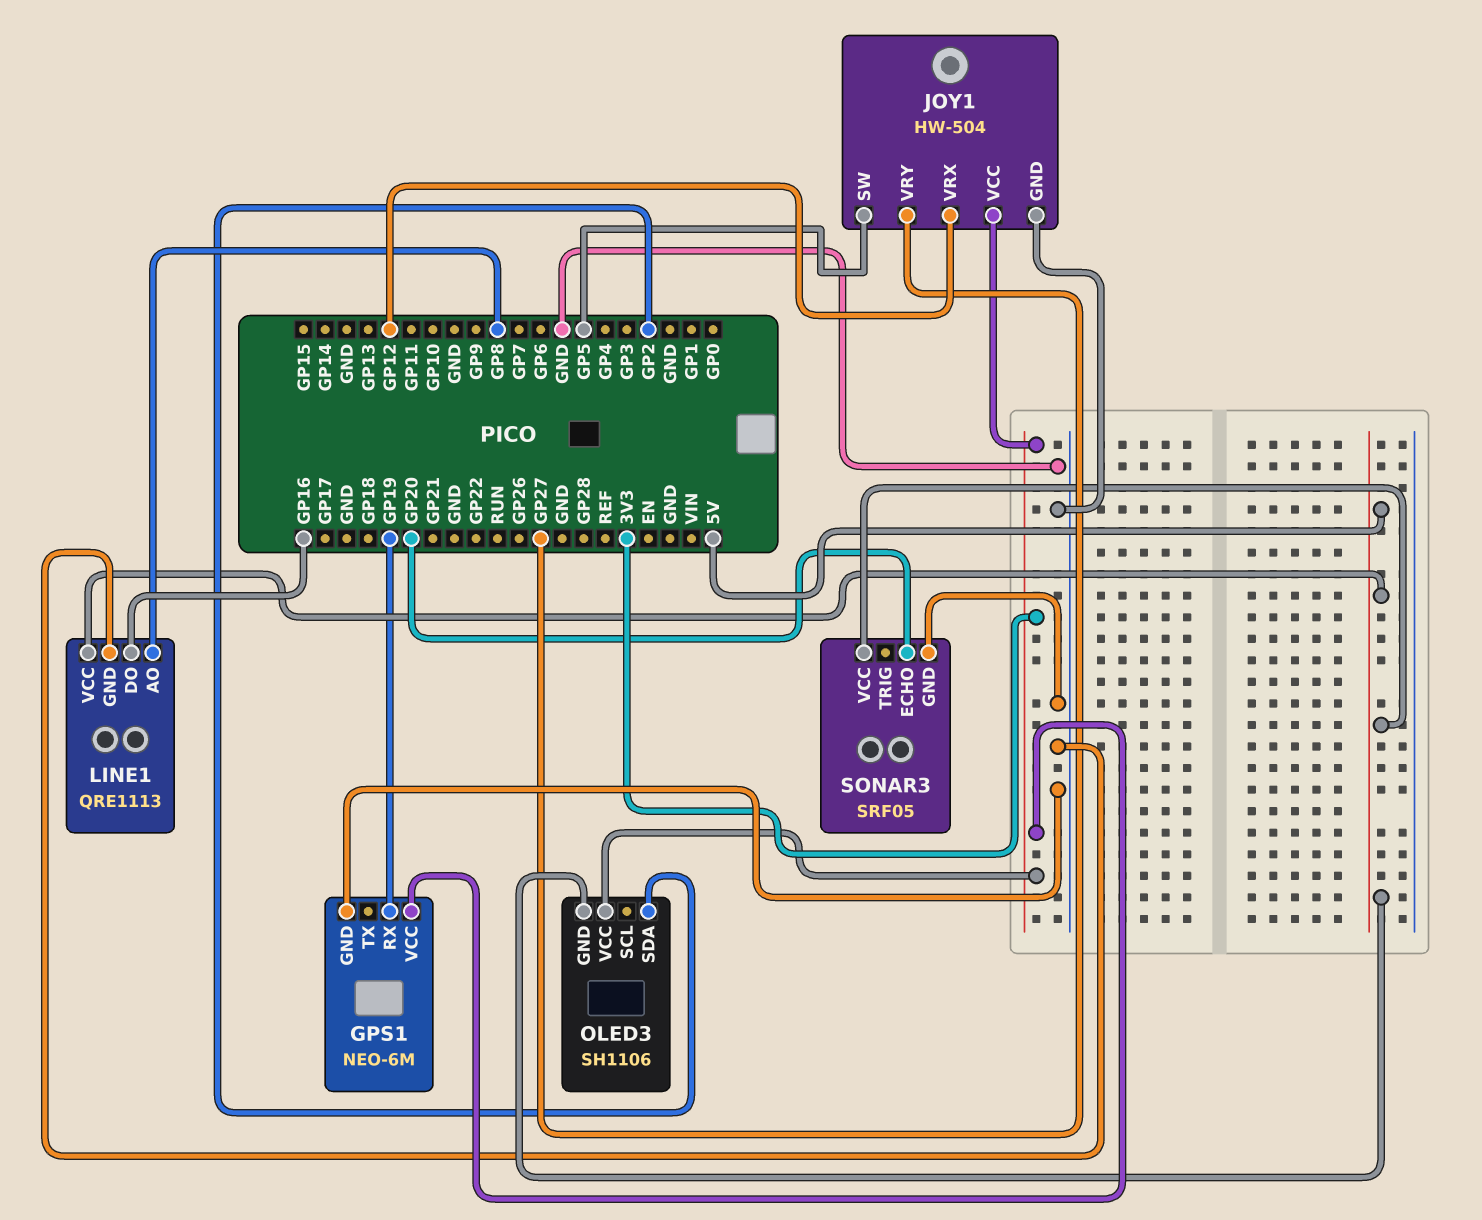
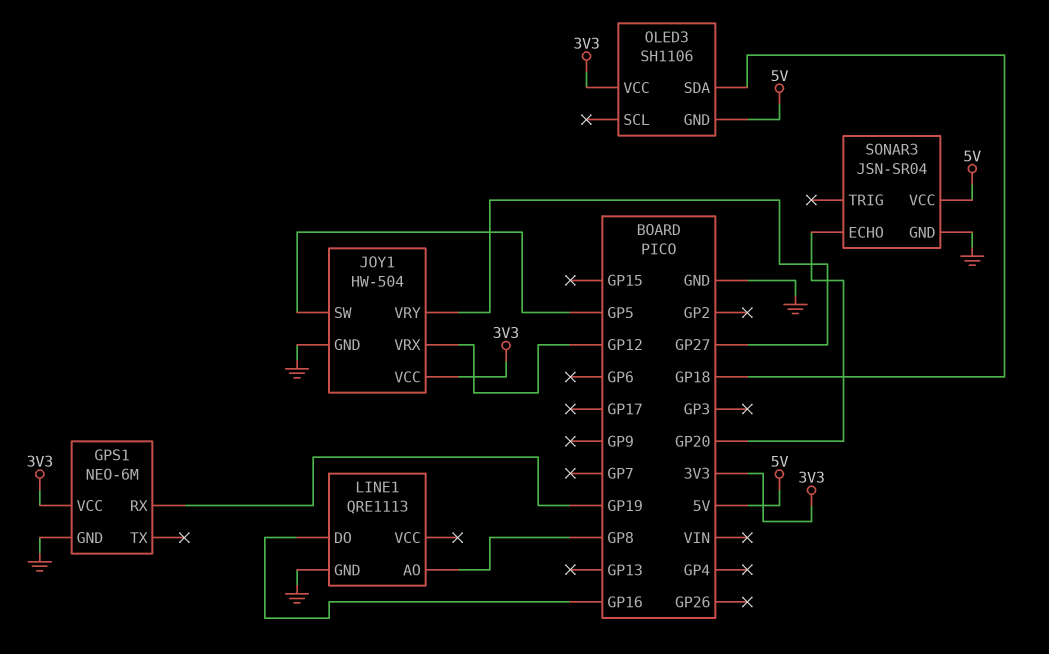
LINE1 pin VCC: 5V -> none
OLED3 pin SDA: GP2 -> GP18
SONAR3: SRF05 -> JSN-SR04

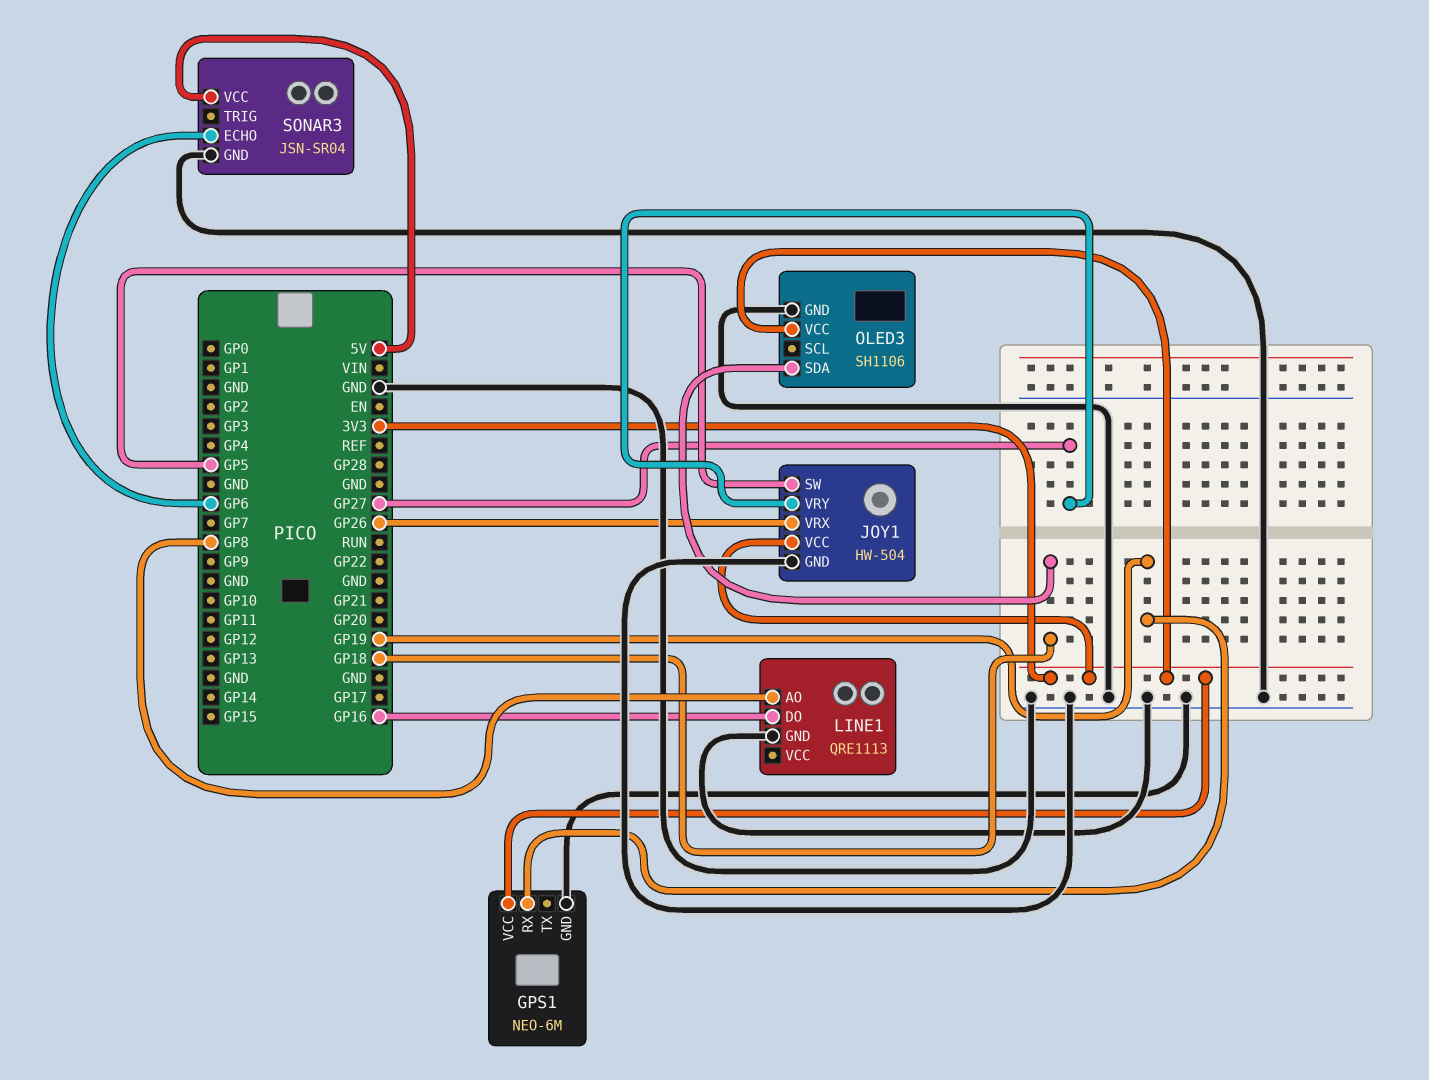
JOY1 pin VRX: GP12 -> GP26
OLED3 pin GND: 5V -> GND
SONAR3 pin ECHO: GP20 -> GP6

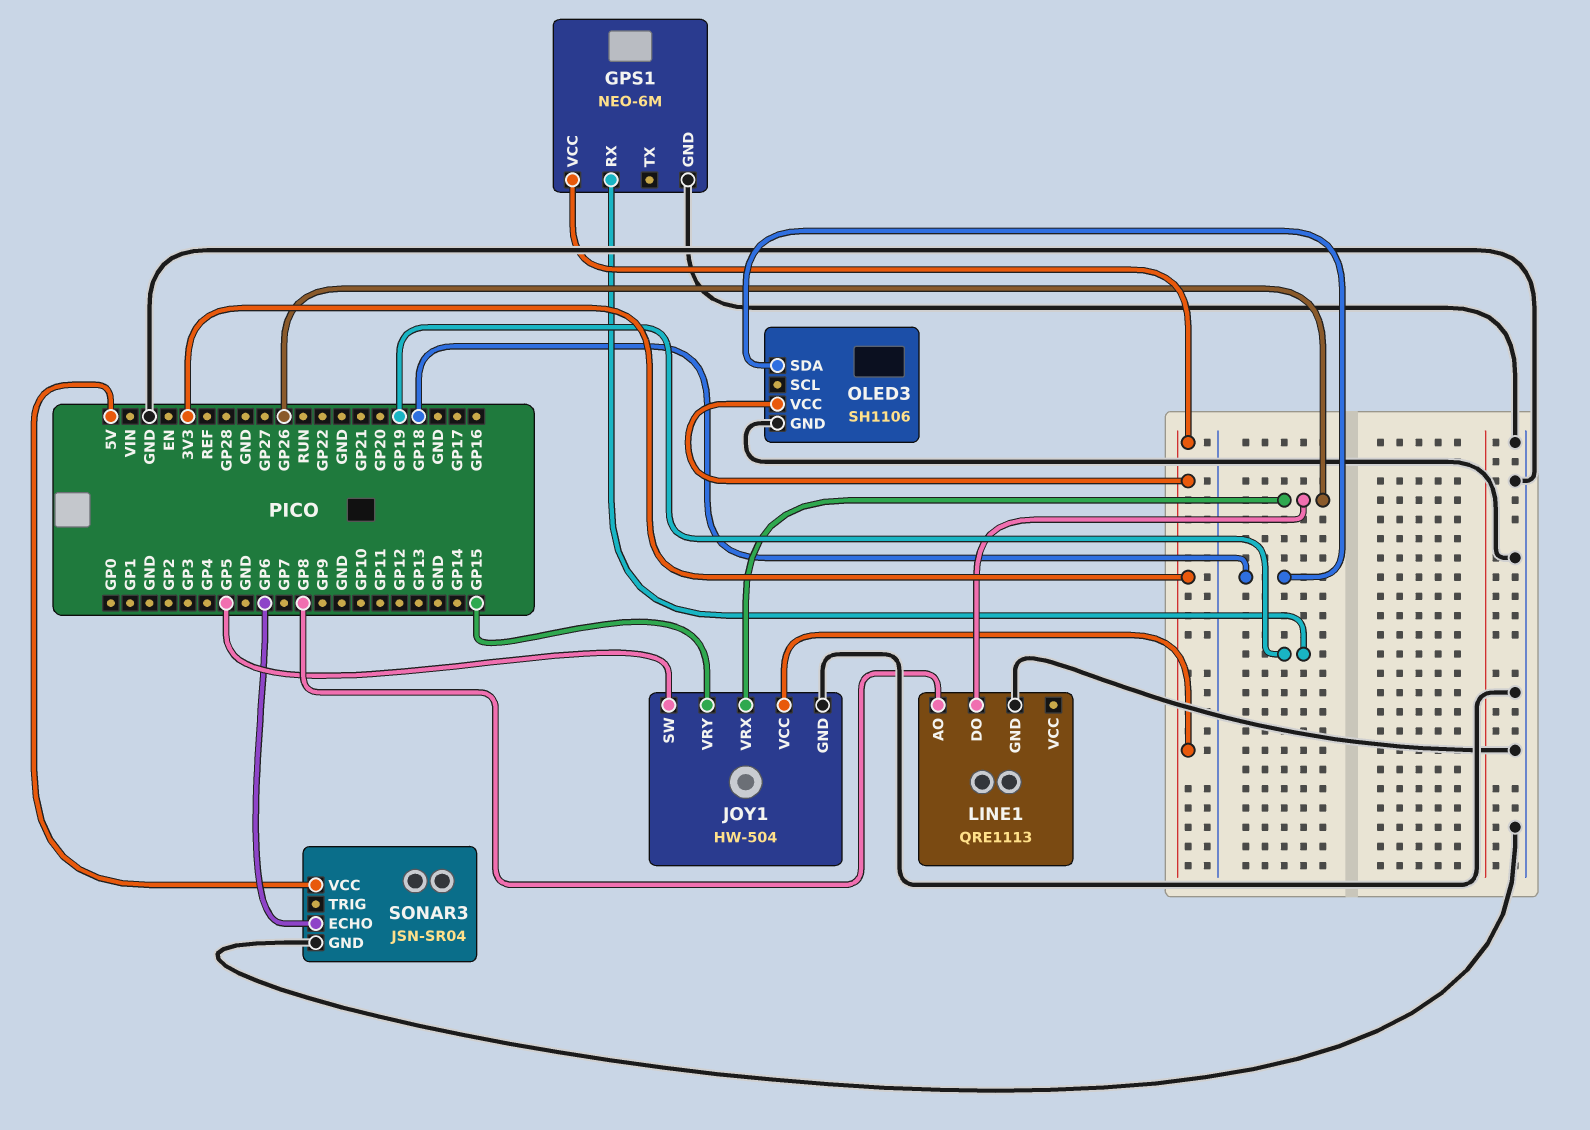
JOY1 pin VRY: GP27 -> GP15
LINE1 pin DO: GP16 -> GP26

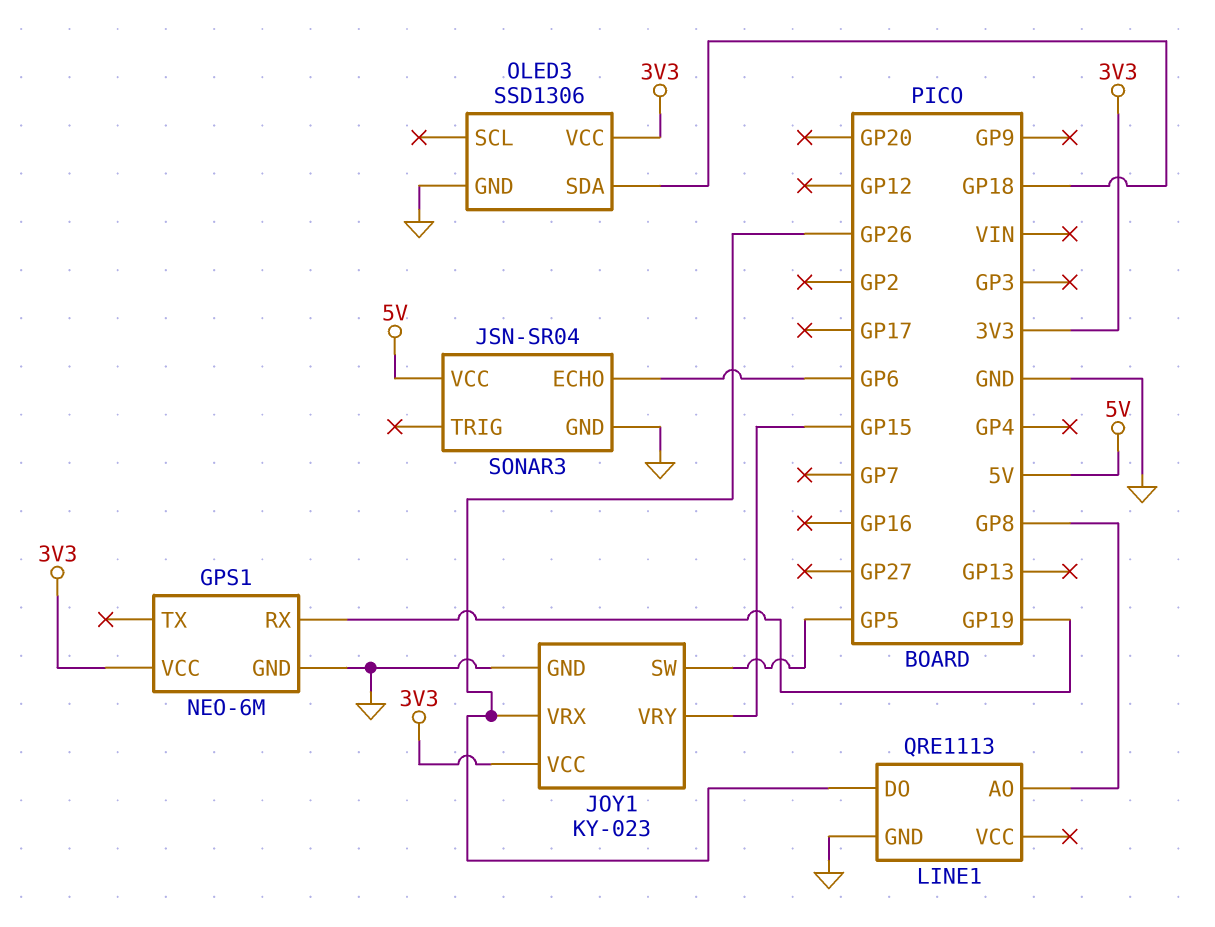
JOY1: HW-504 -> KY-023
OLED3: SH1106 -> SSD1306

